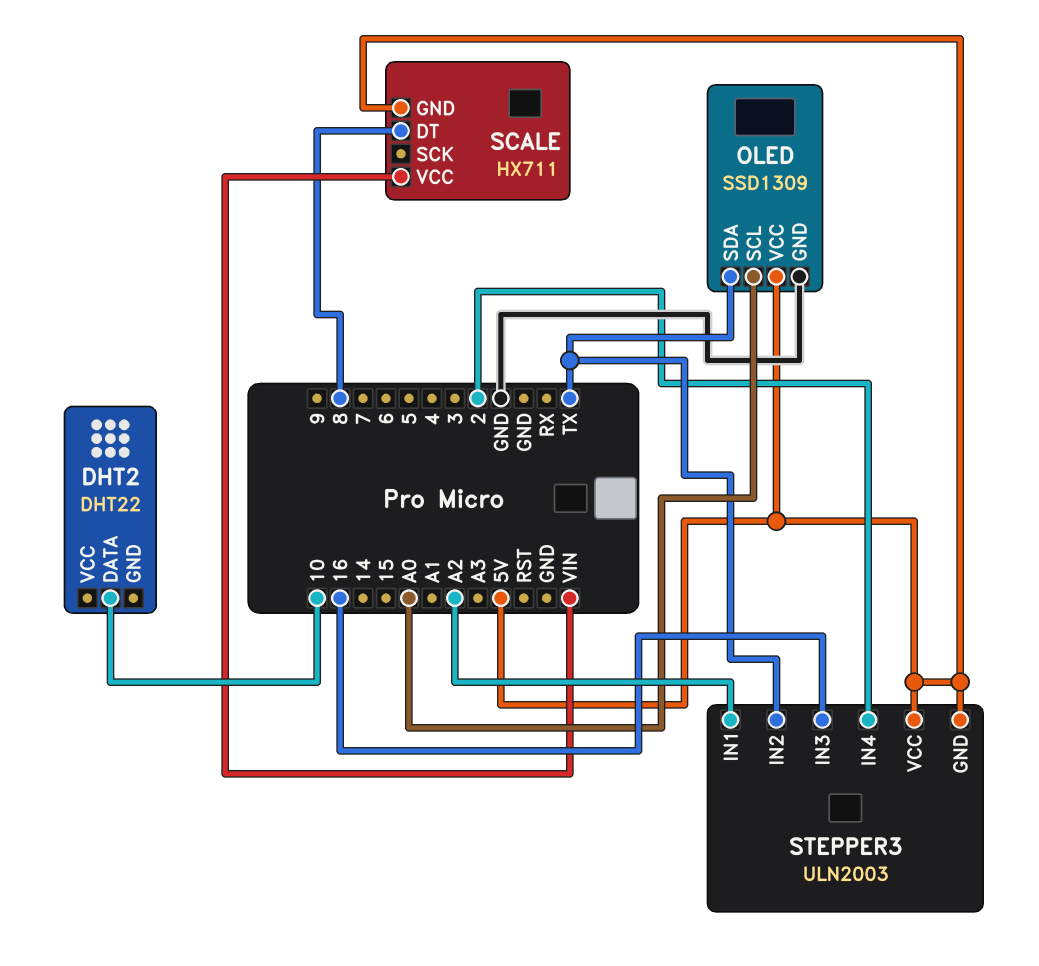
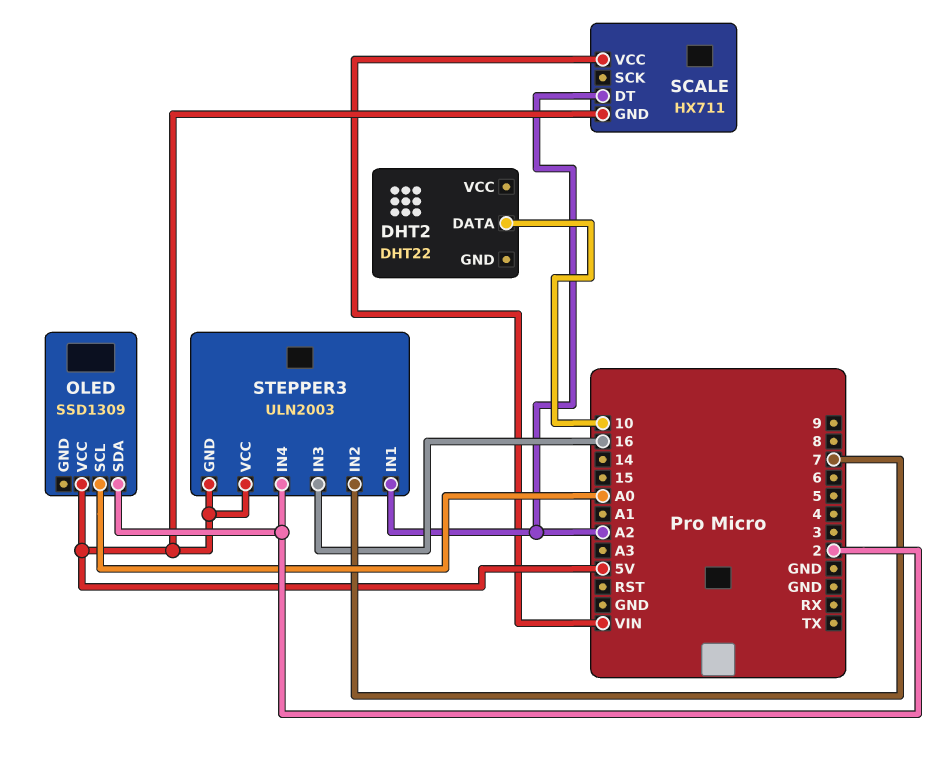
OLED pin GND: GND -> none
OLED pin SDA: TX -> 2
SCALE pin DT: 8 -> A2
STEPPER3 pin IN2: TX -> 7

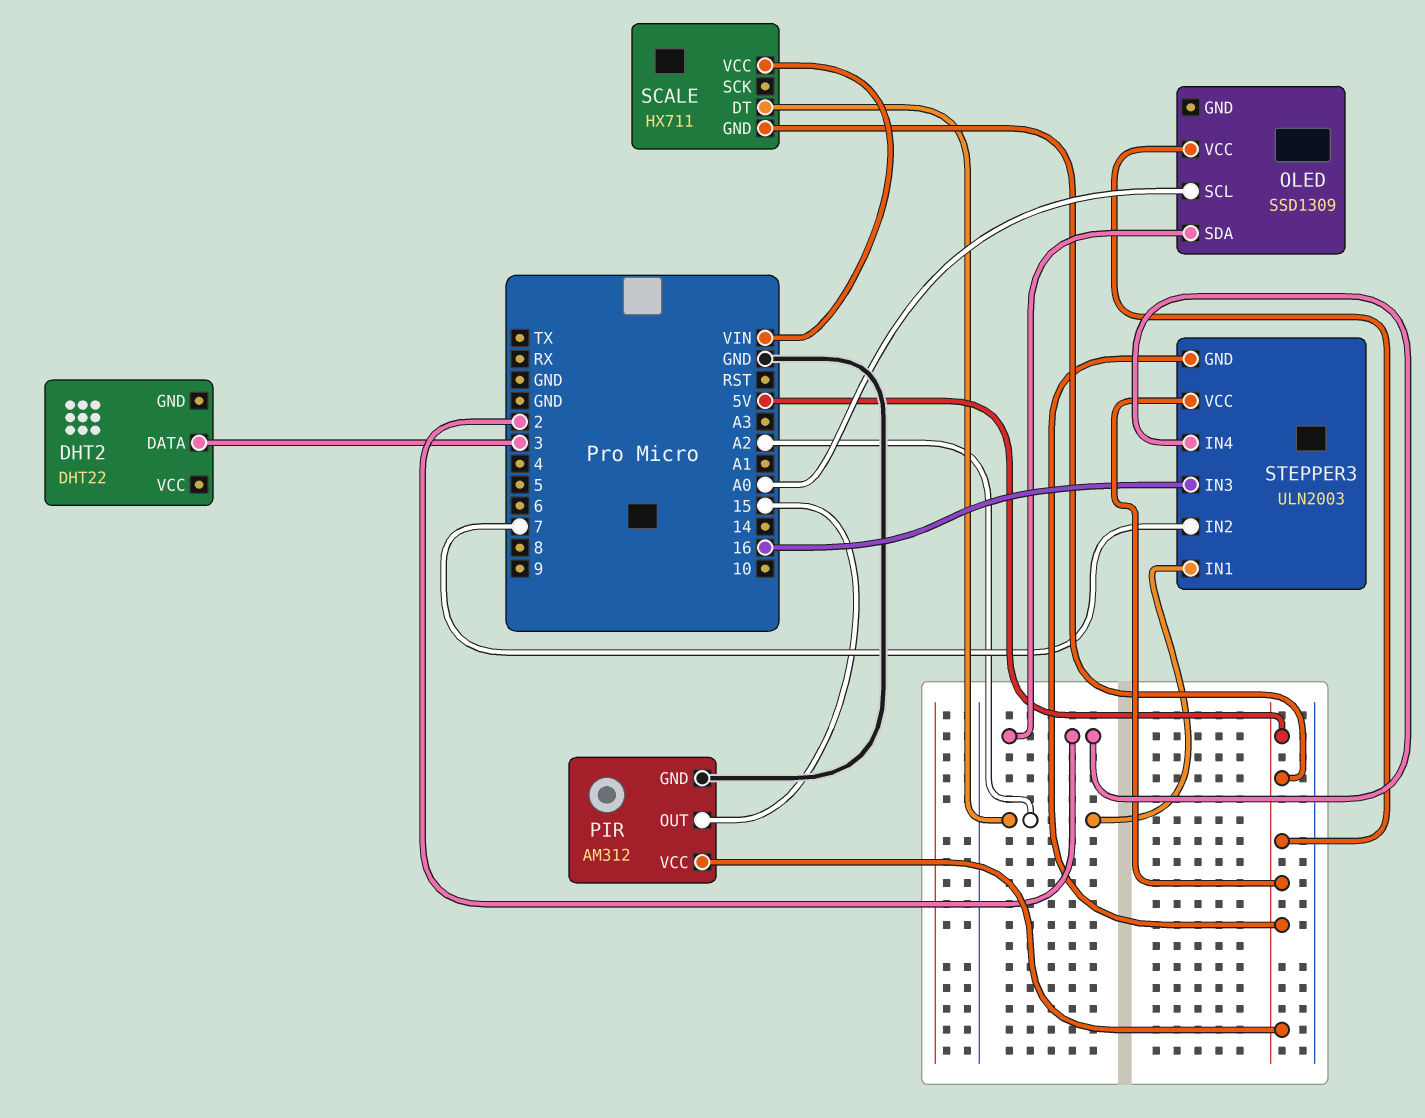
DHT2 pin DATA: 10 -> 3
PIR: none -> AM312
PIR pin GND: none -> GND
PIR pin OUT: none -> 15
PIR pin VCC: none -> 5V

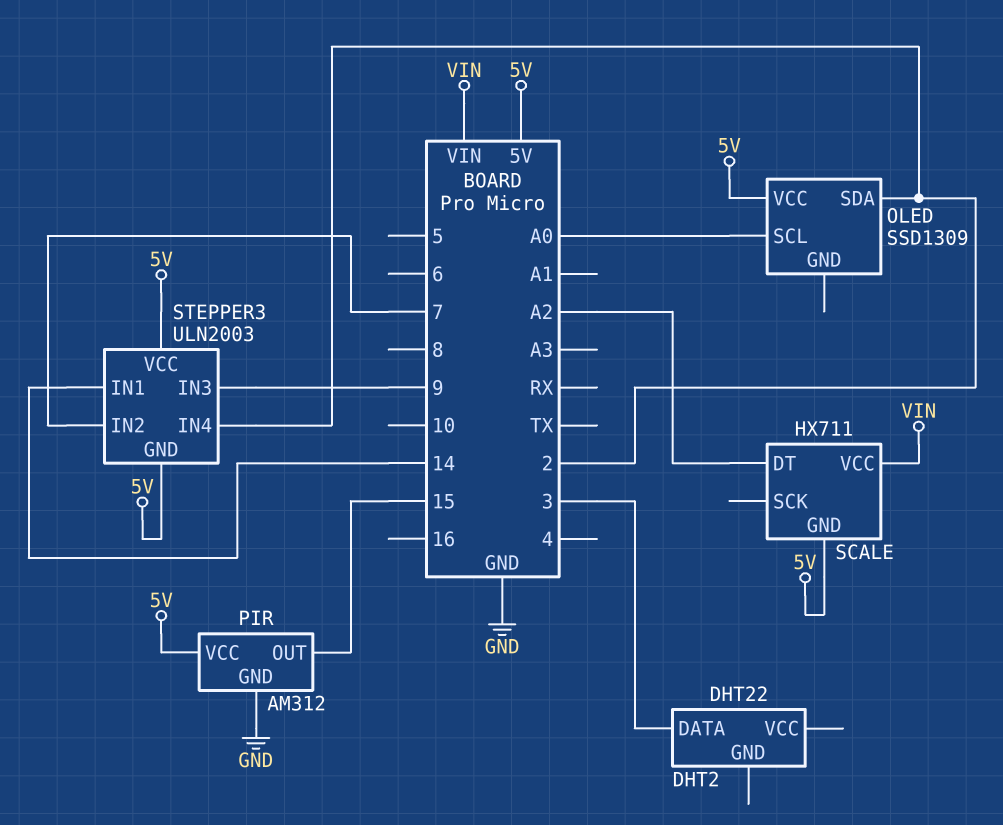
STEPPER3 pin IN1: A2 -> 14
STEPPER3 pin IN3: 16 -> 9

